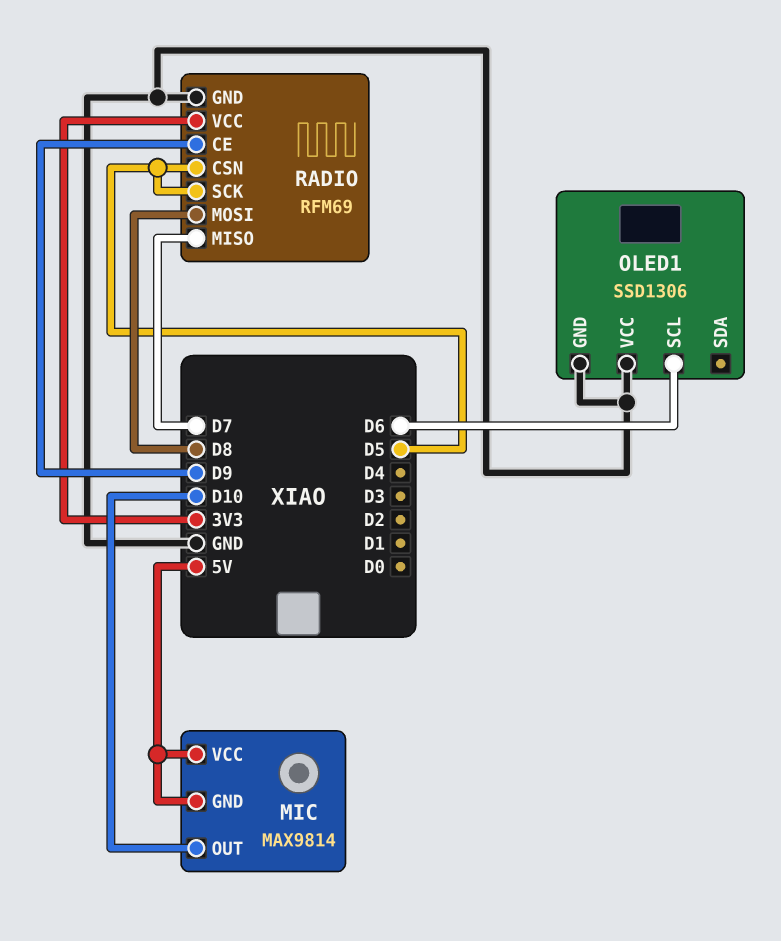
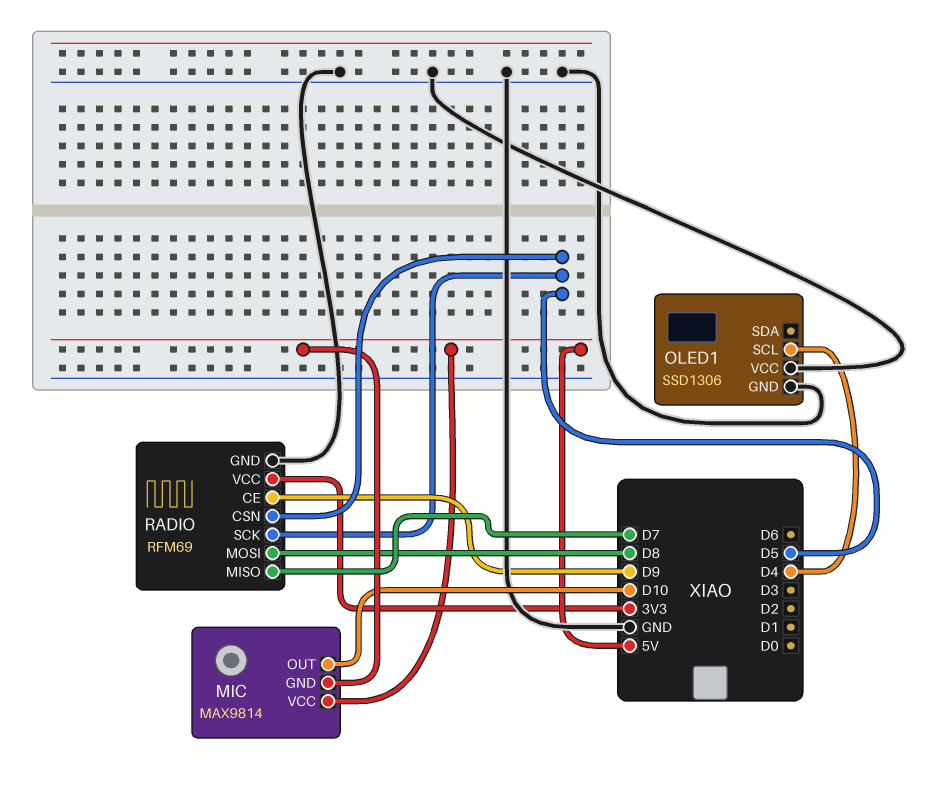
OLED1 pin SCL: D6 -> D4

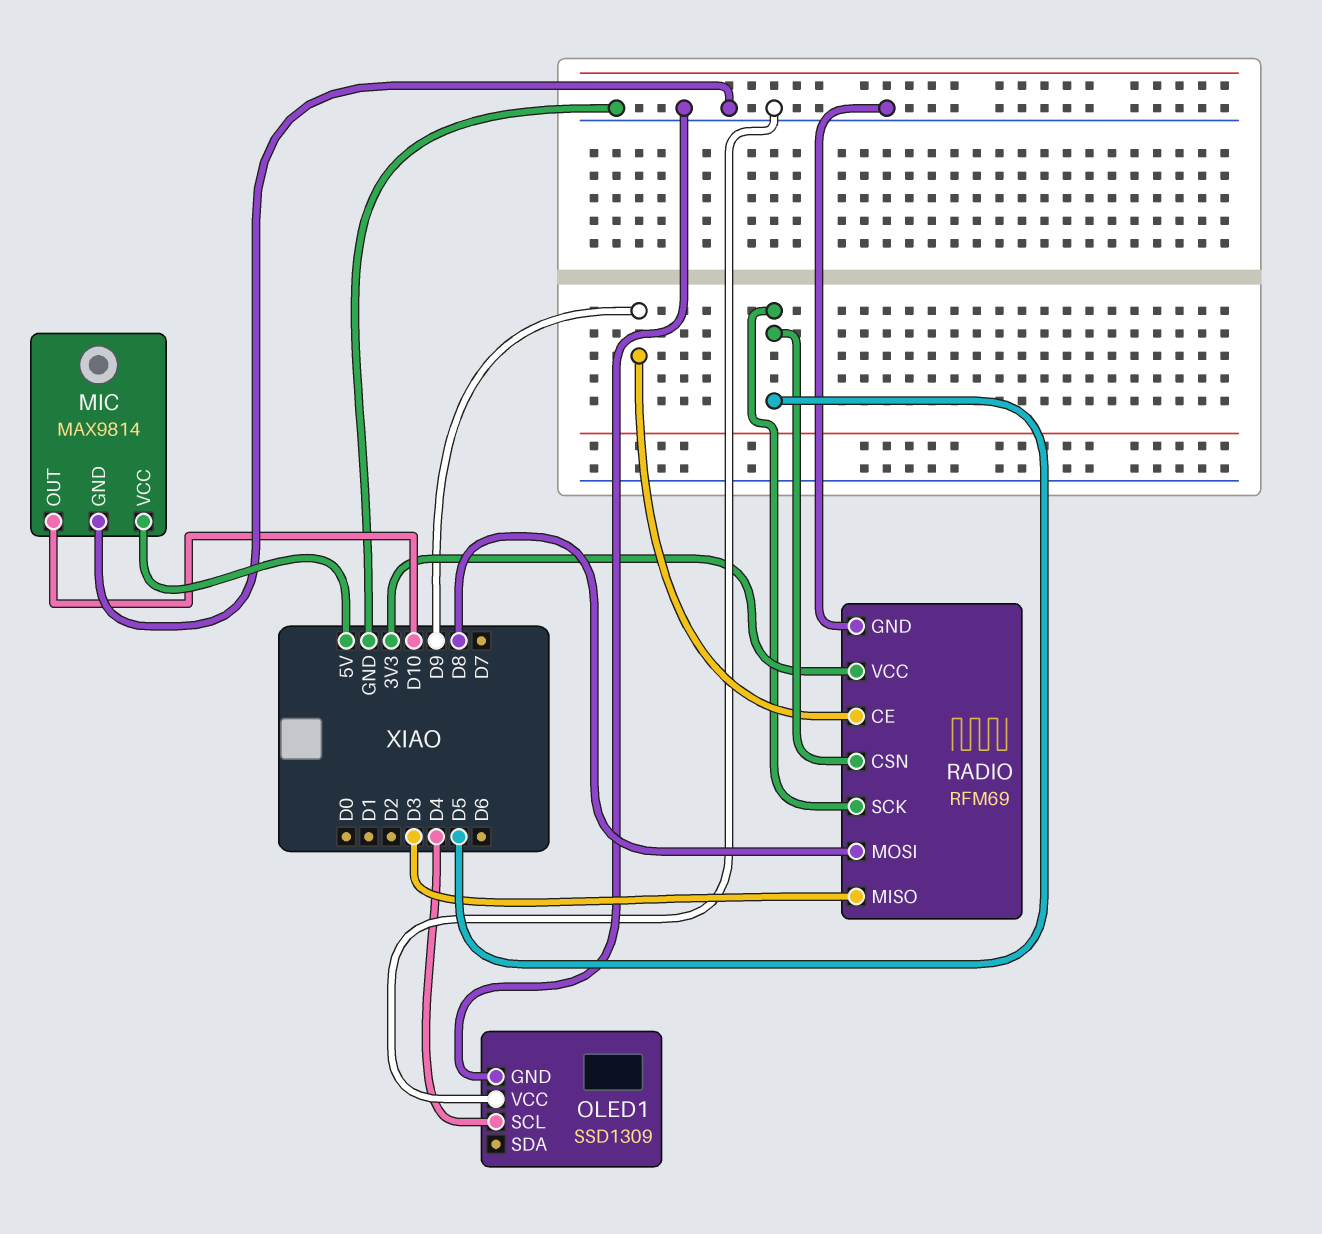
MIC pin GND: 5V -> GND
OLED1: SSD1306 -> SSD1309
RADIO pin MISO: D7 -> D3

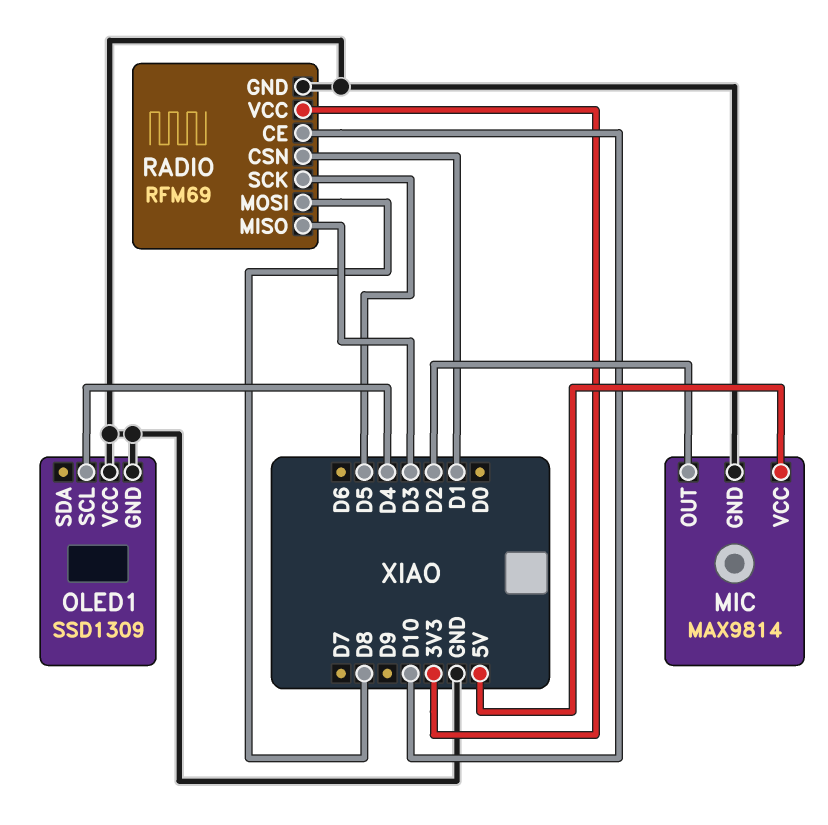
MIC pin OUT: D10 -> D2
RADIO pin CE: D9 -> D10
RADIO pin CSN: D5 -> D1

